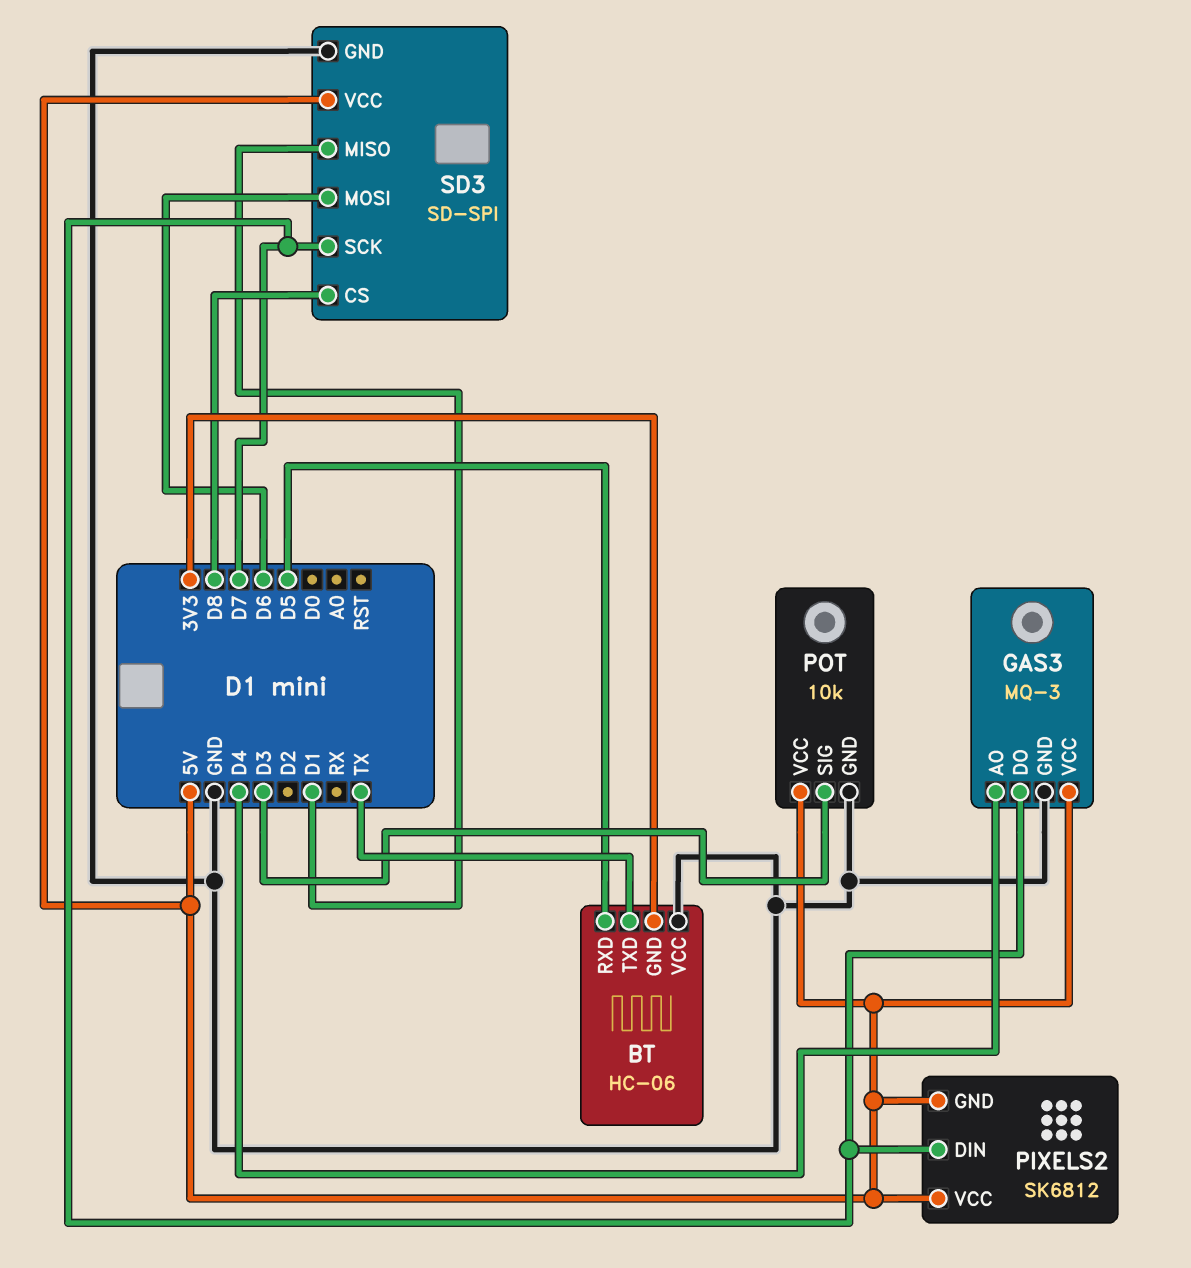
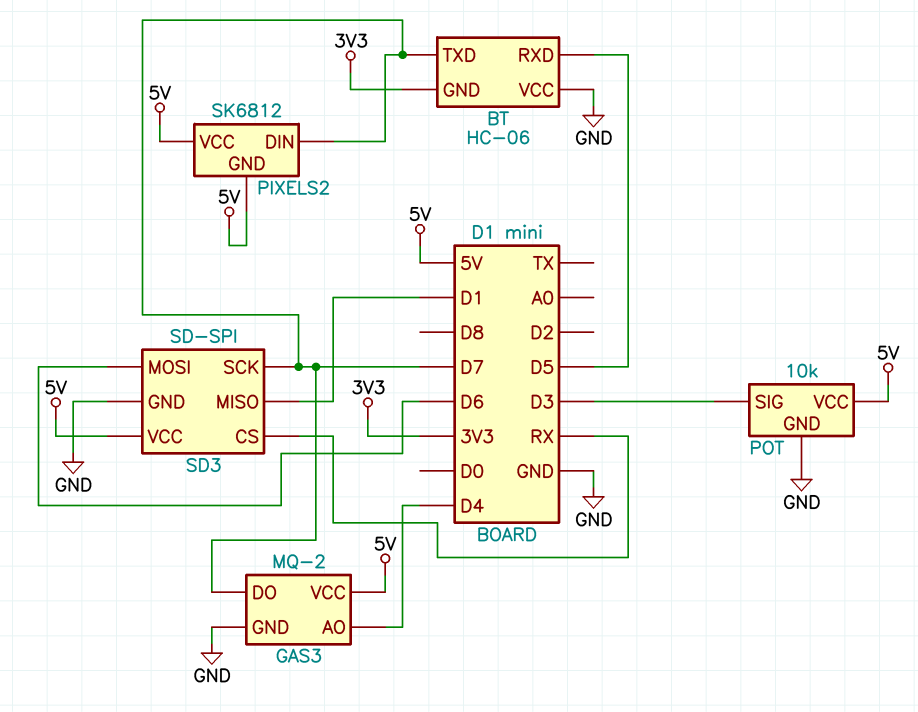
BT pin TXD: TX -> D7
GAS3: MQ-3 -> MQ-2
SD3 pin CS: D8 -> RX

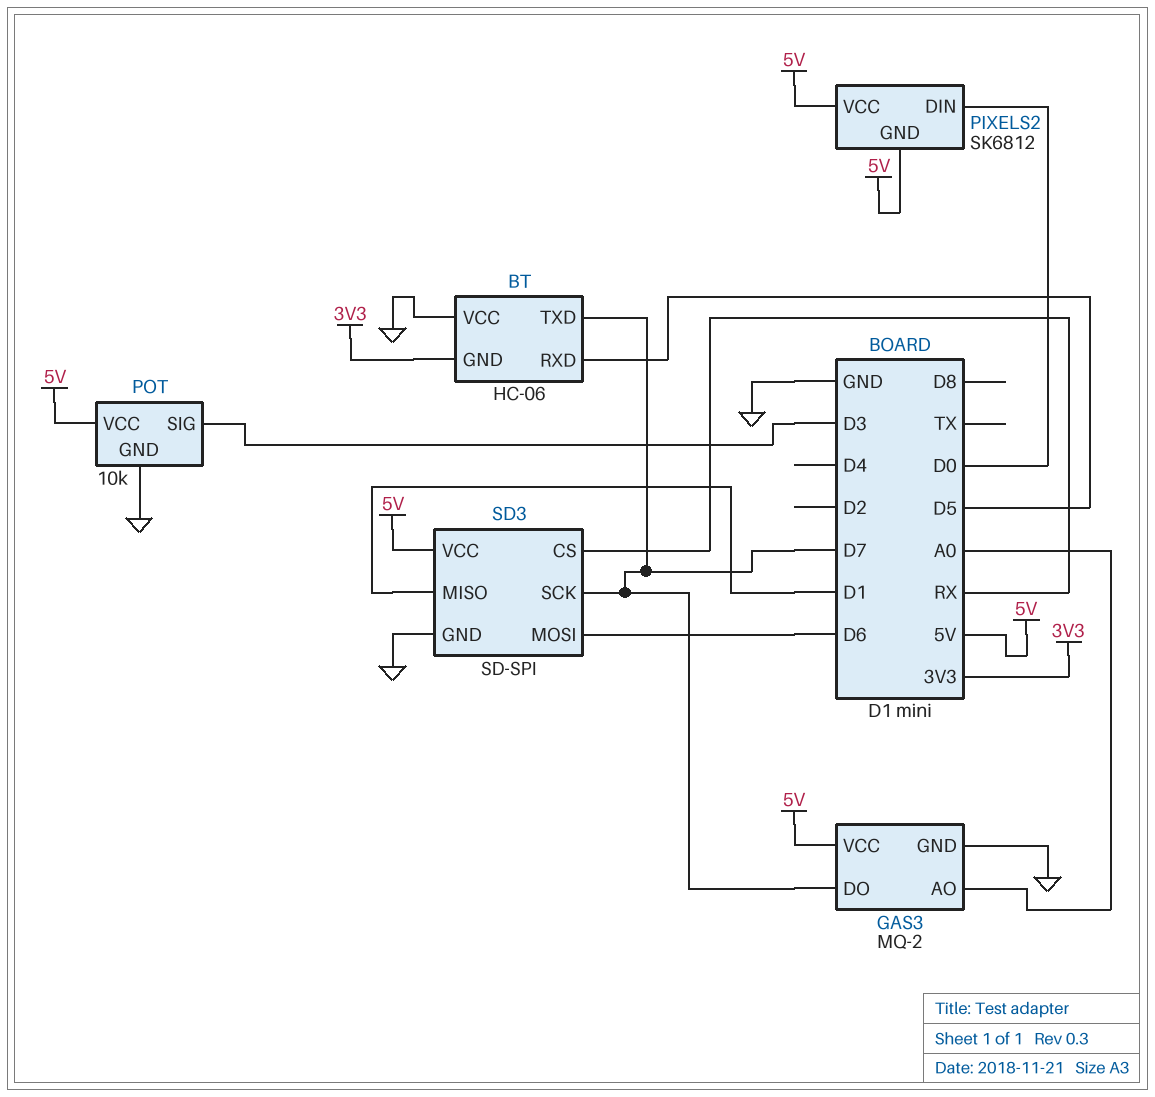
GAS3 pin AO: D4 -> A0
PIXELS2 pin DIN: D7 -> D0

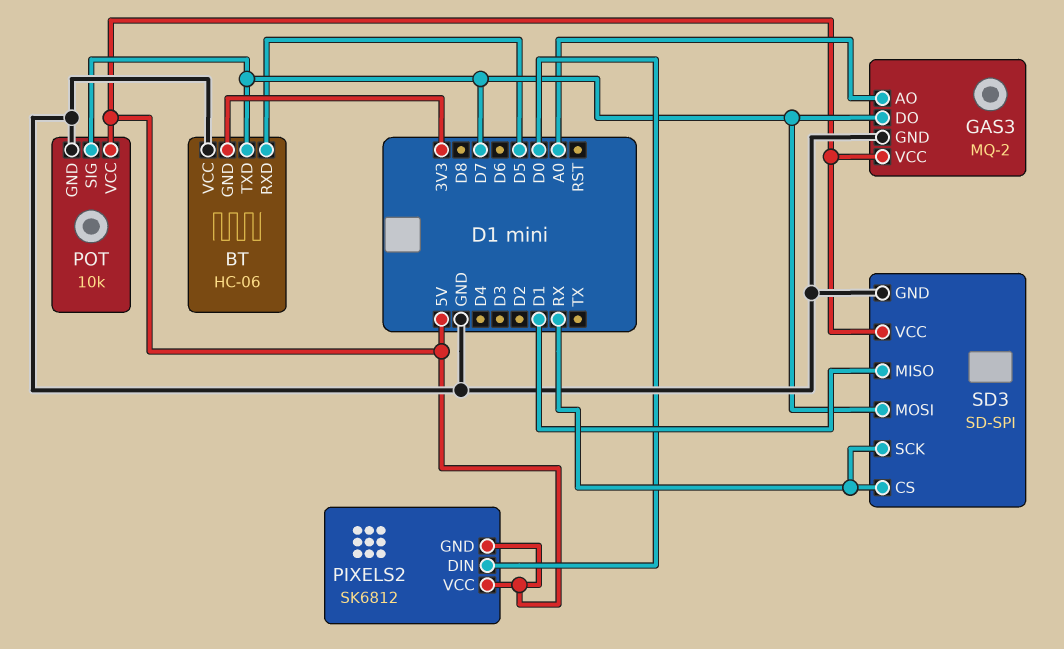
POT pin SIG: D3 -> D7
SD3 pin MOSI: D6 -> D7
SD3 pin SCK: D7 -> RX

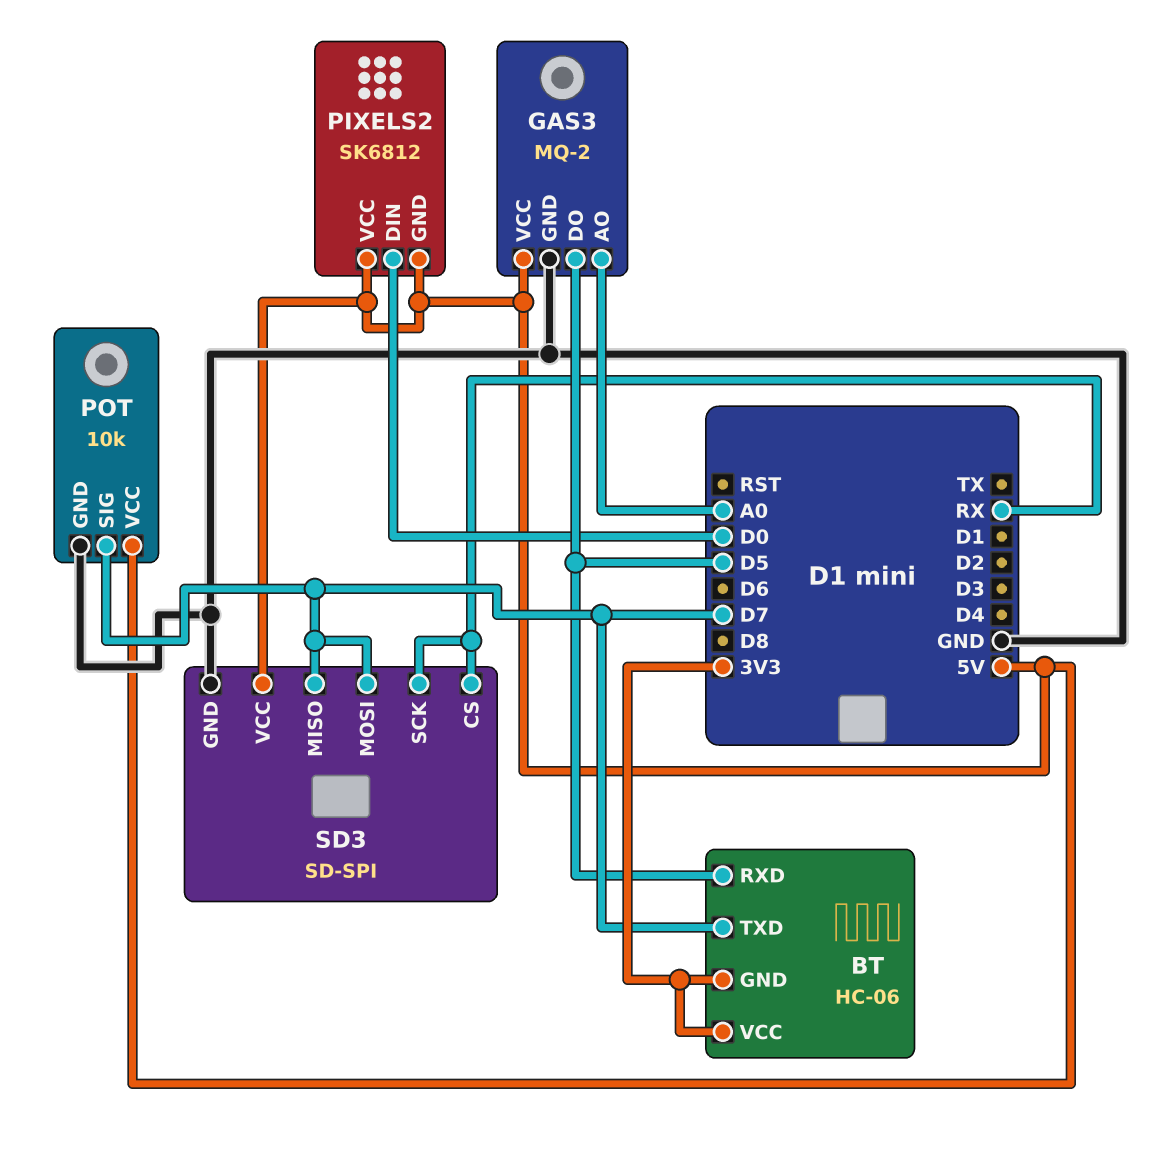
BT pin VCC: GND -> 3V3
GAS3 pin DO: D7 -> D5
SD3 pin MISO: D1 -> D7

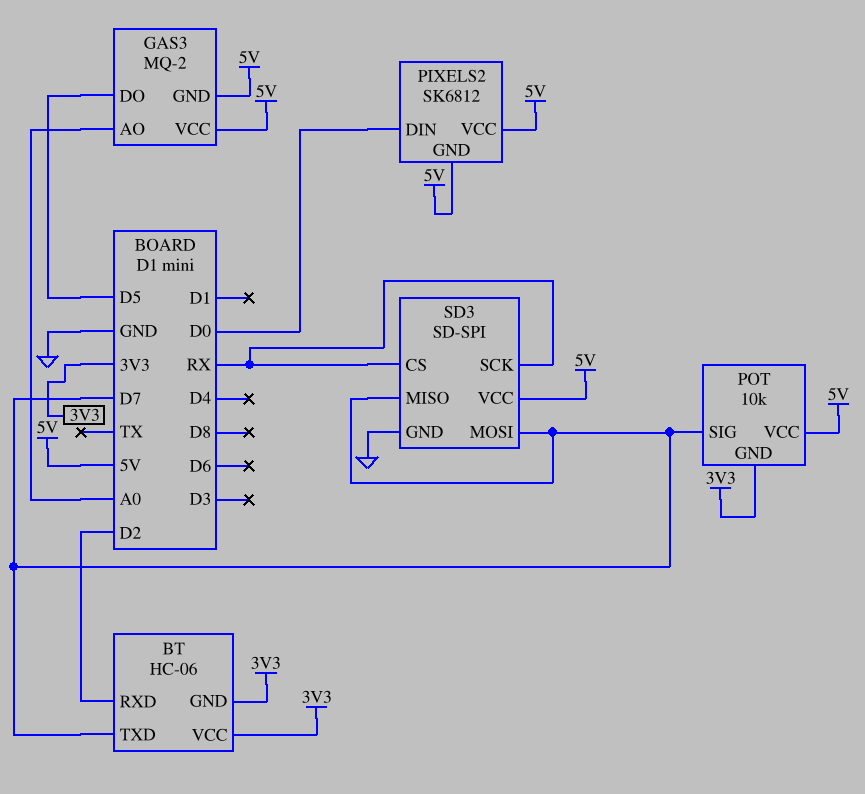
BT pin RXD: D5 -> D2
GAS3 pin GND: GND -> 5V
POT pin GND: GND -> 3V3

